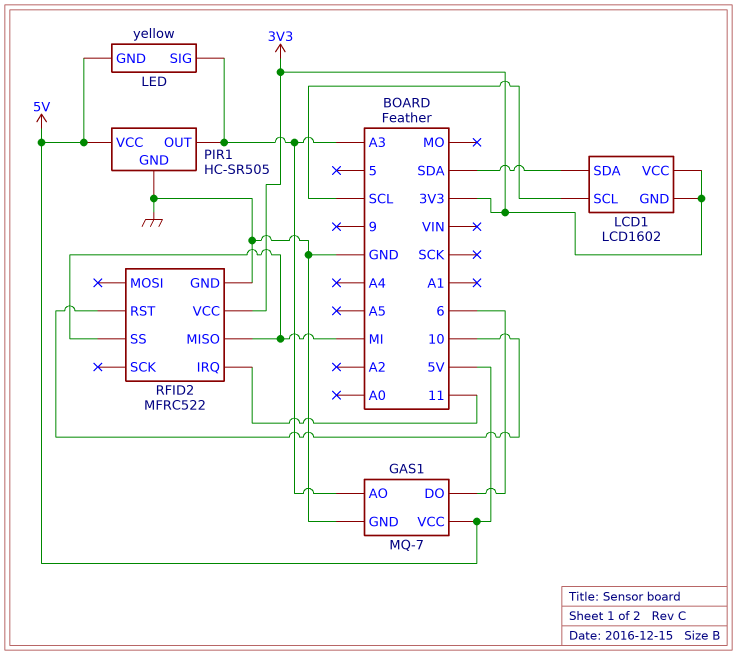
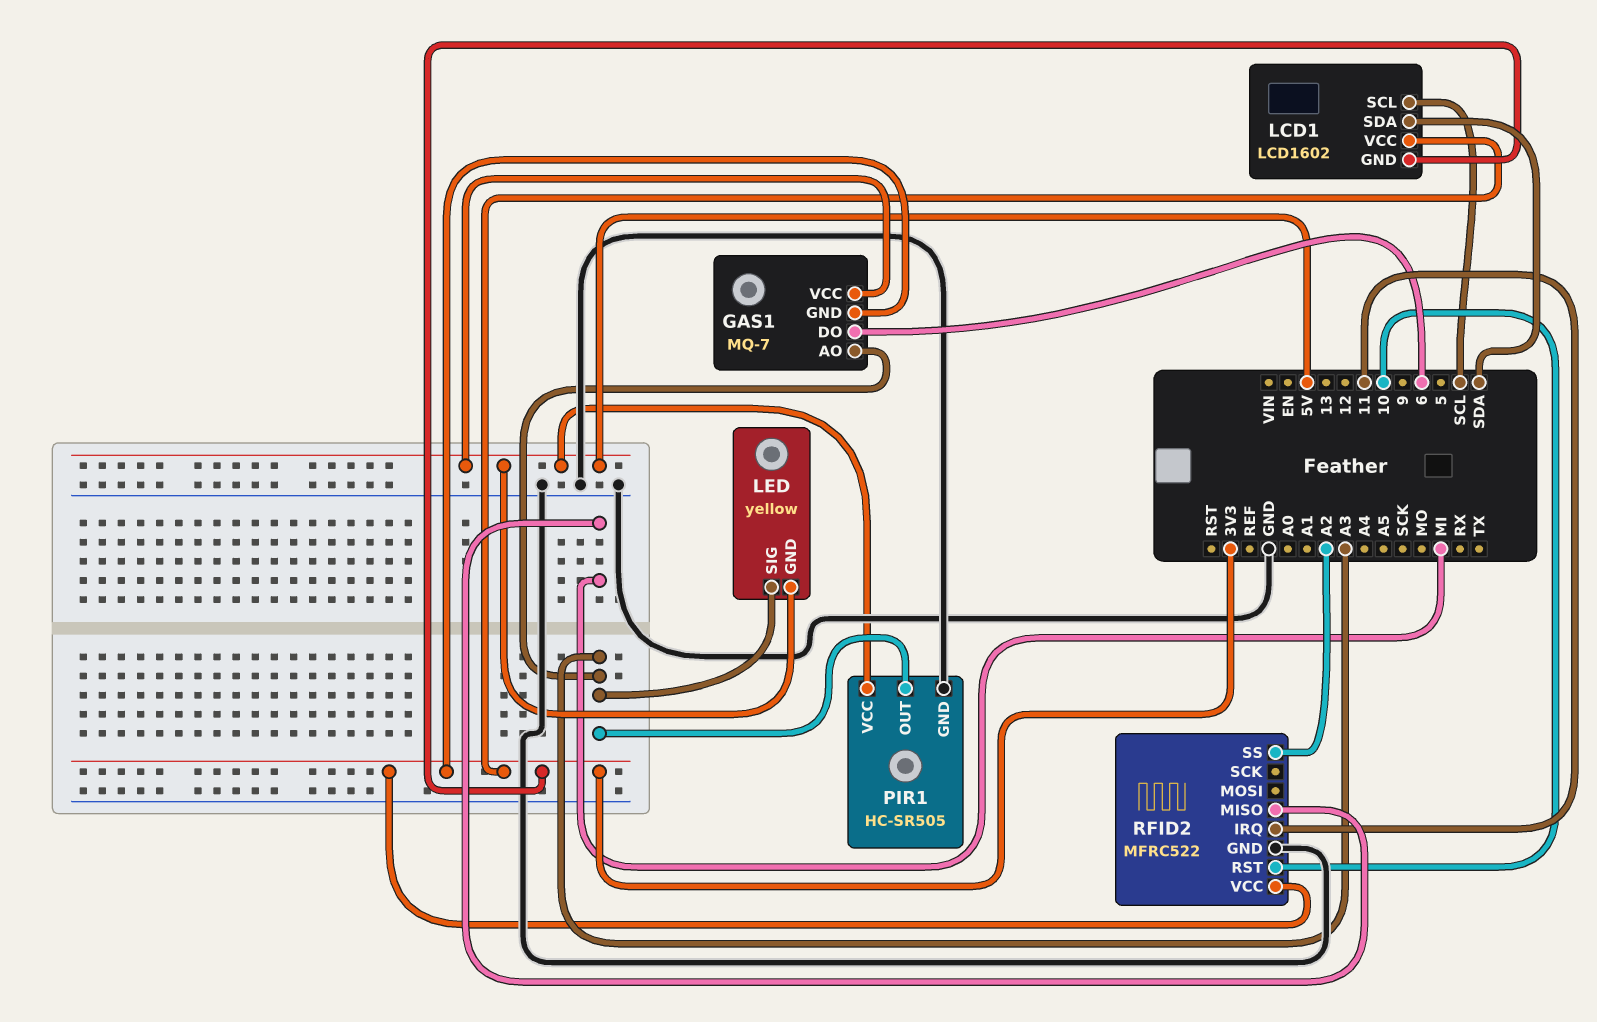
GAS1 pin GND: GND -> 3V3
RFID2 pin SS: MI -> A2

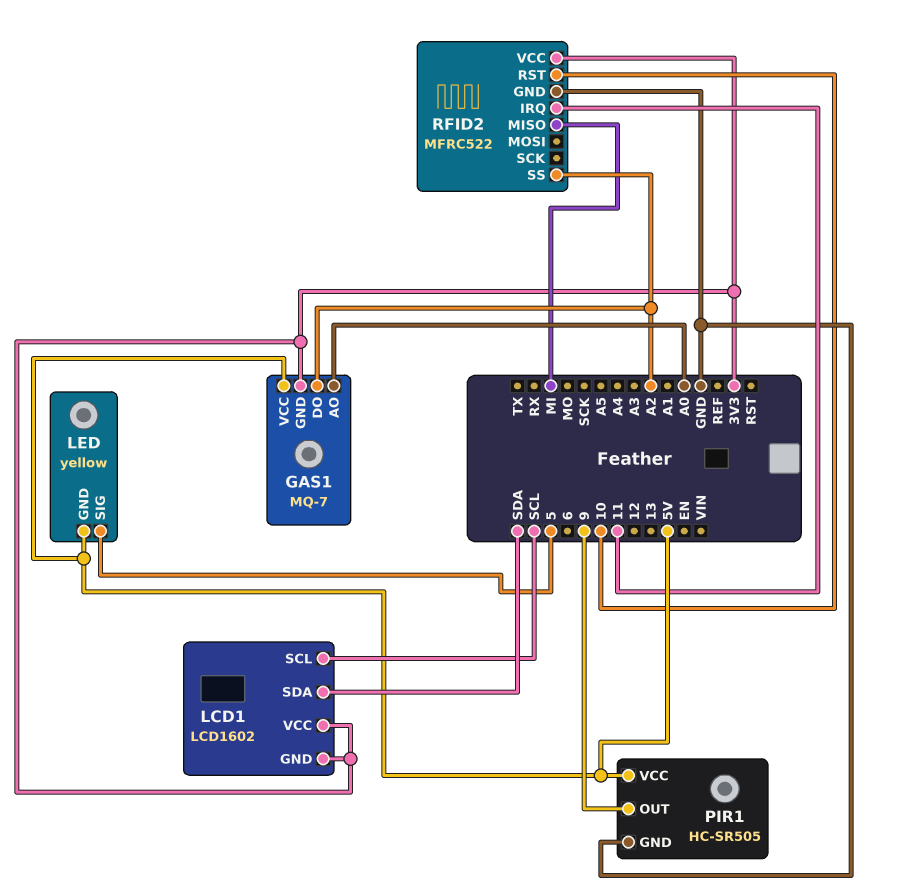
GAS1 pin AO: A3 -> A0
GAS1 pin DO: 6 -> A2
LED pin SIG: A3 -> 5
PIR1 pin OUT: A3 -> 9

